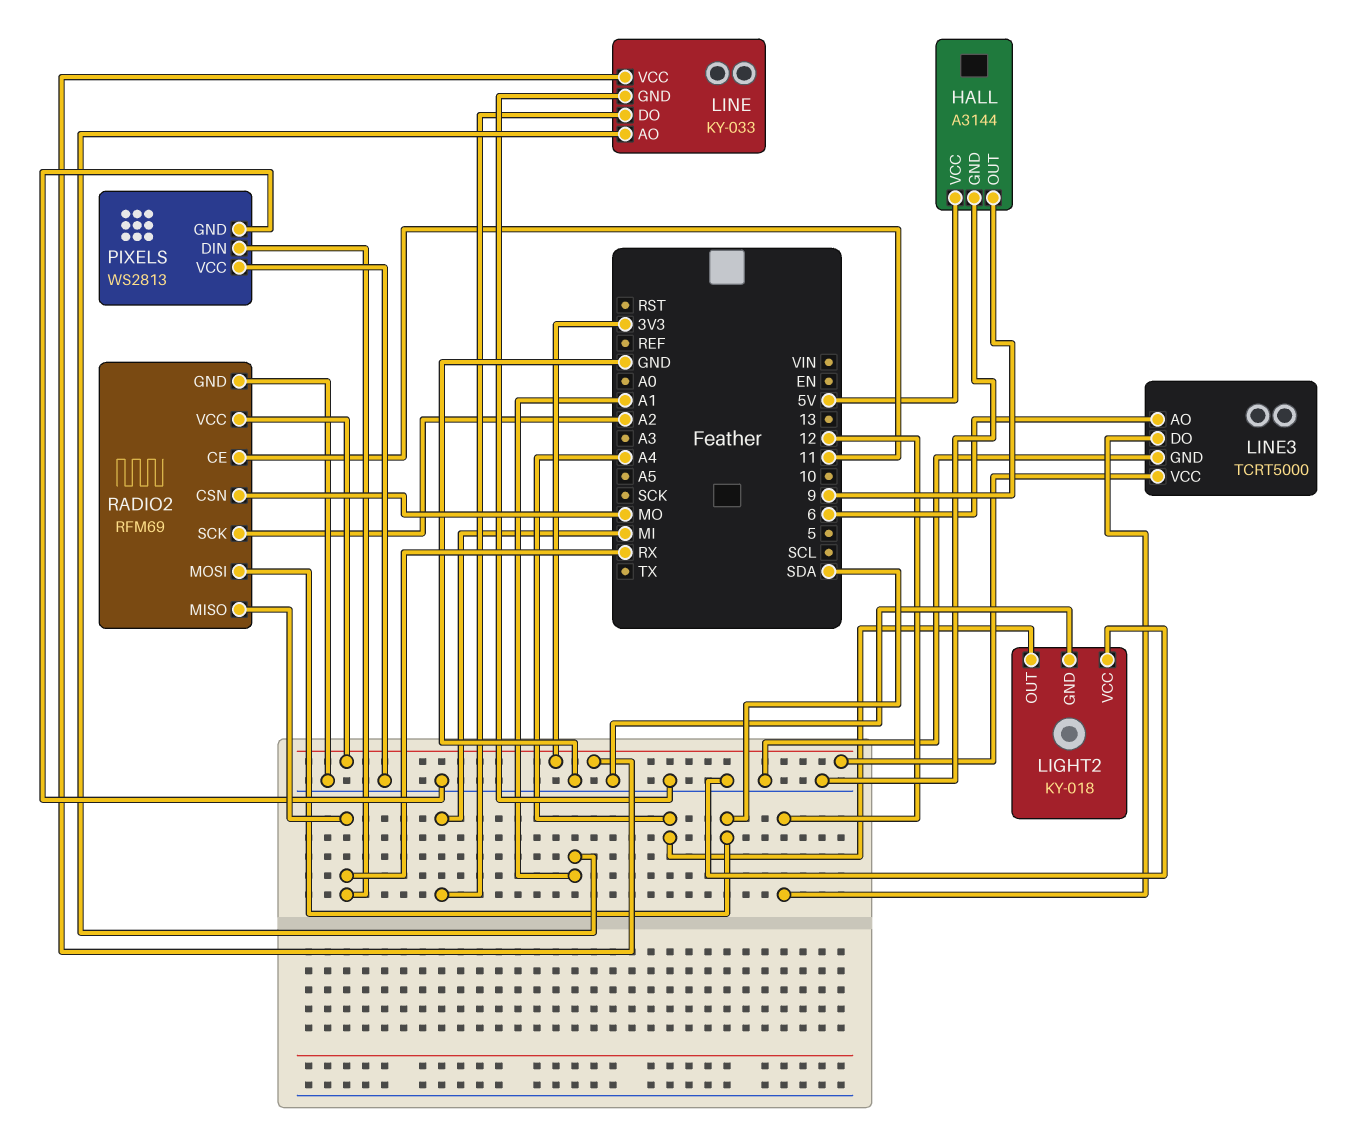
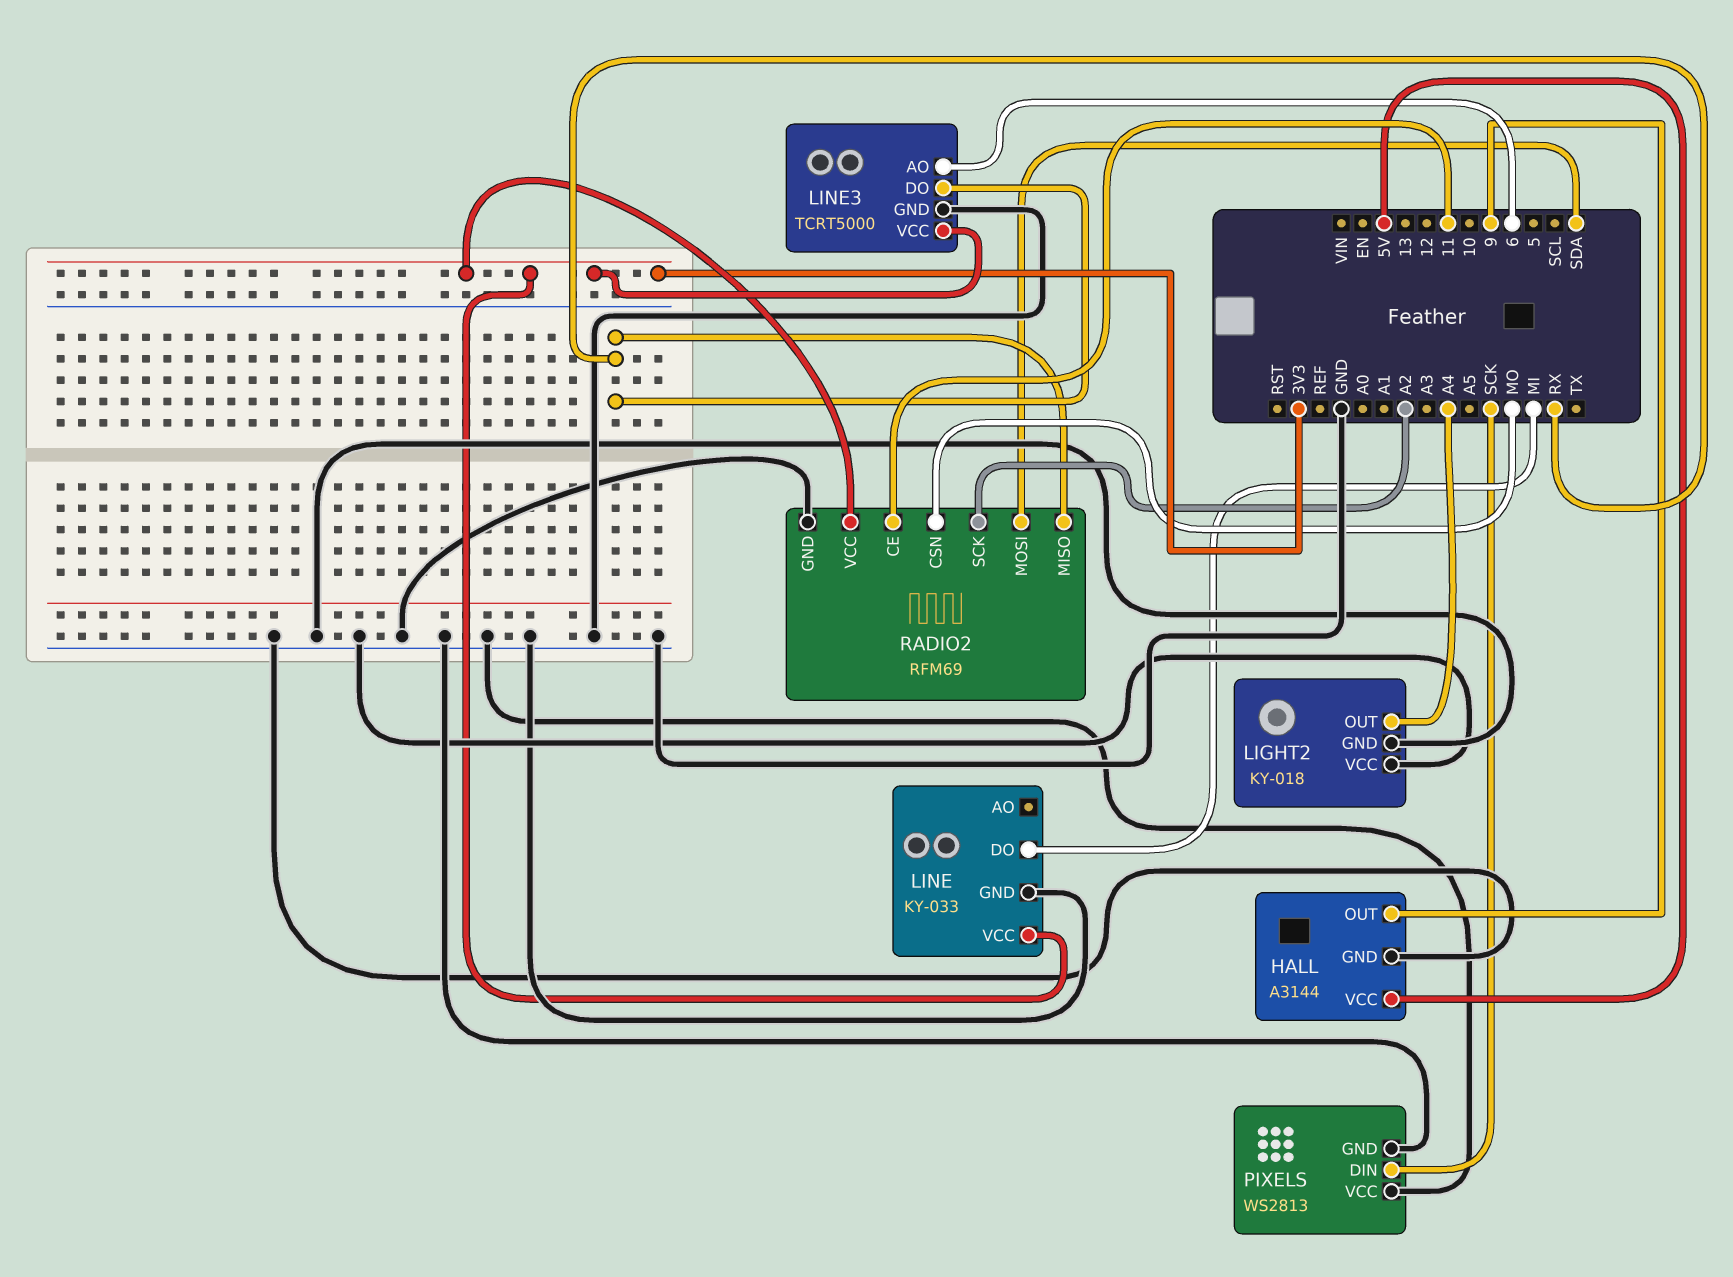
LINE pin AO: A1 -> none
LINE3 pin DO: 12 -> RX
PIXELS pin DIN: RX -> SCK

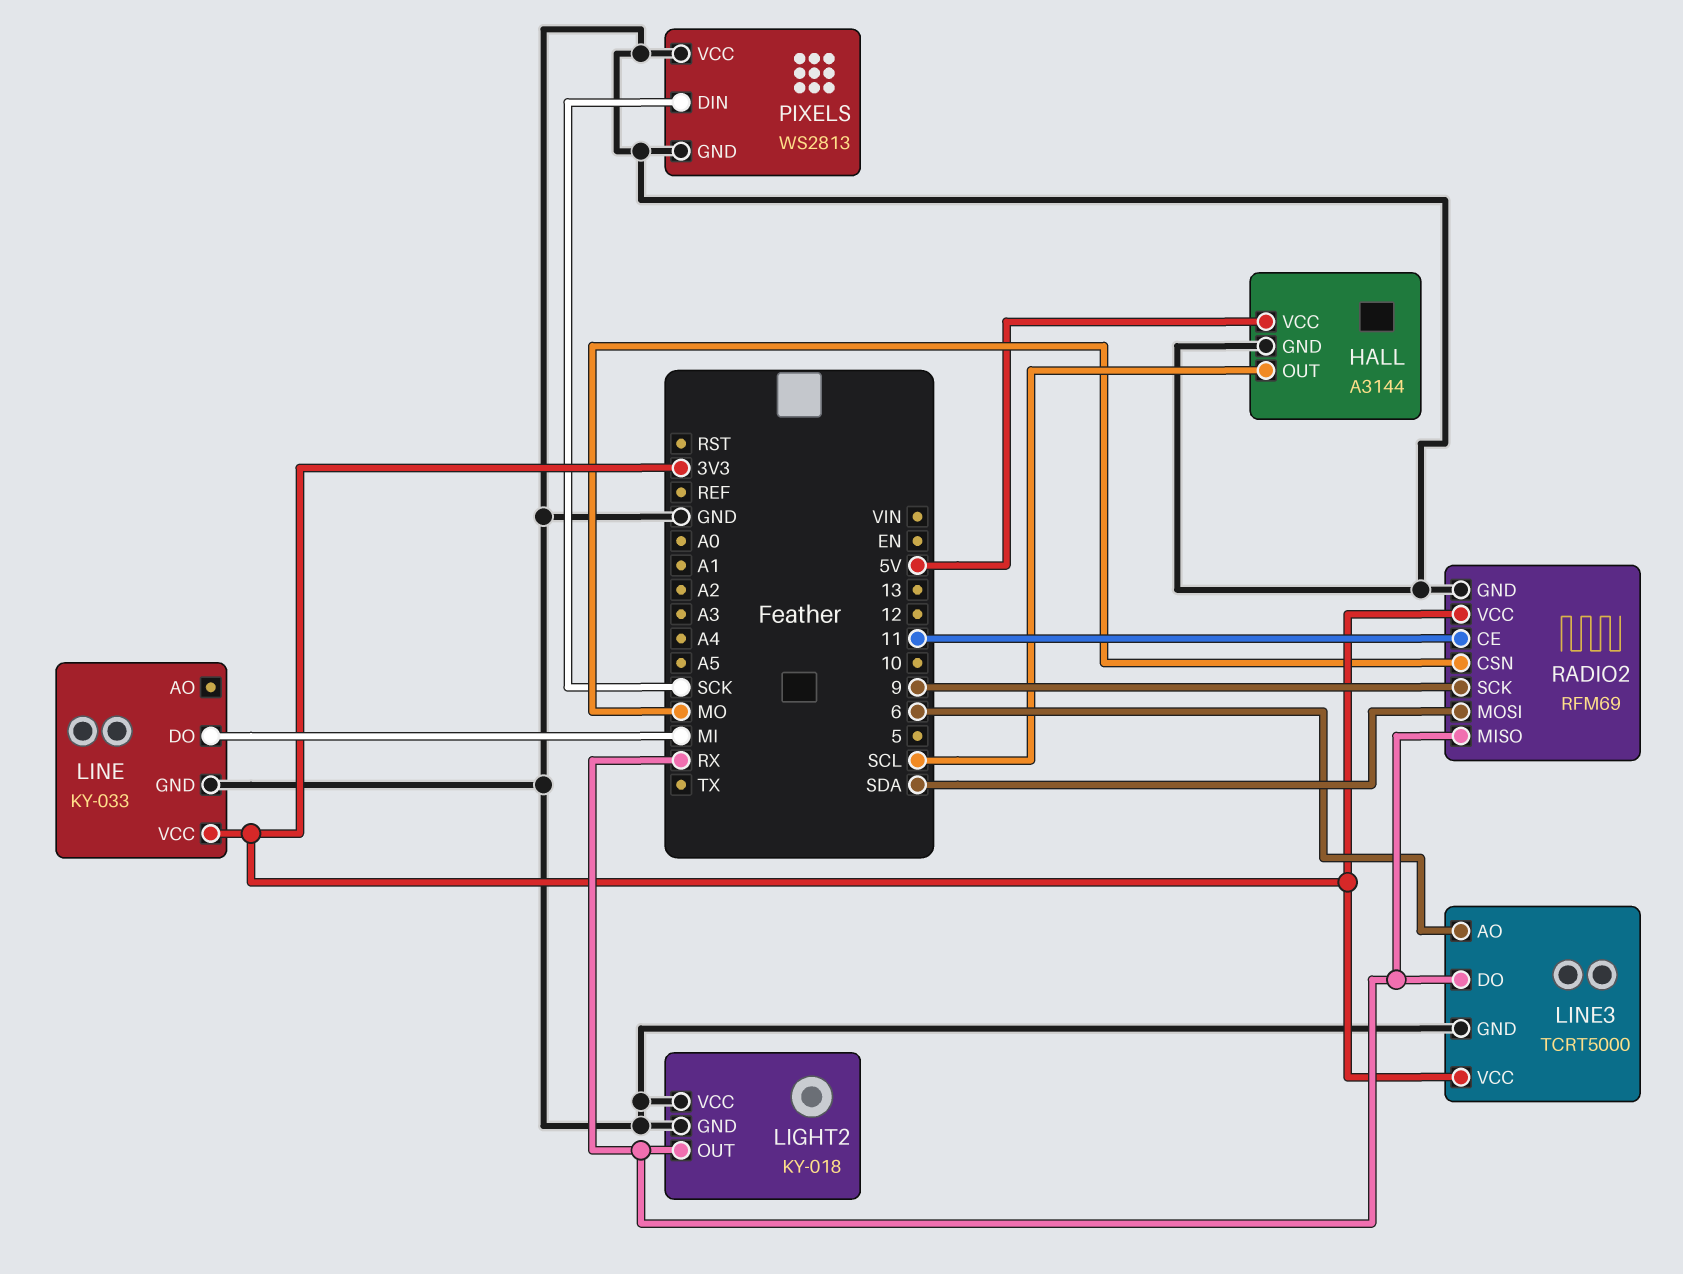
HALL pin OUT: 9 -> SCL
LIGHT2 pin OUT: A4 -> RX
RADIO2 pin SCK: A2 -> 9

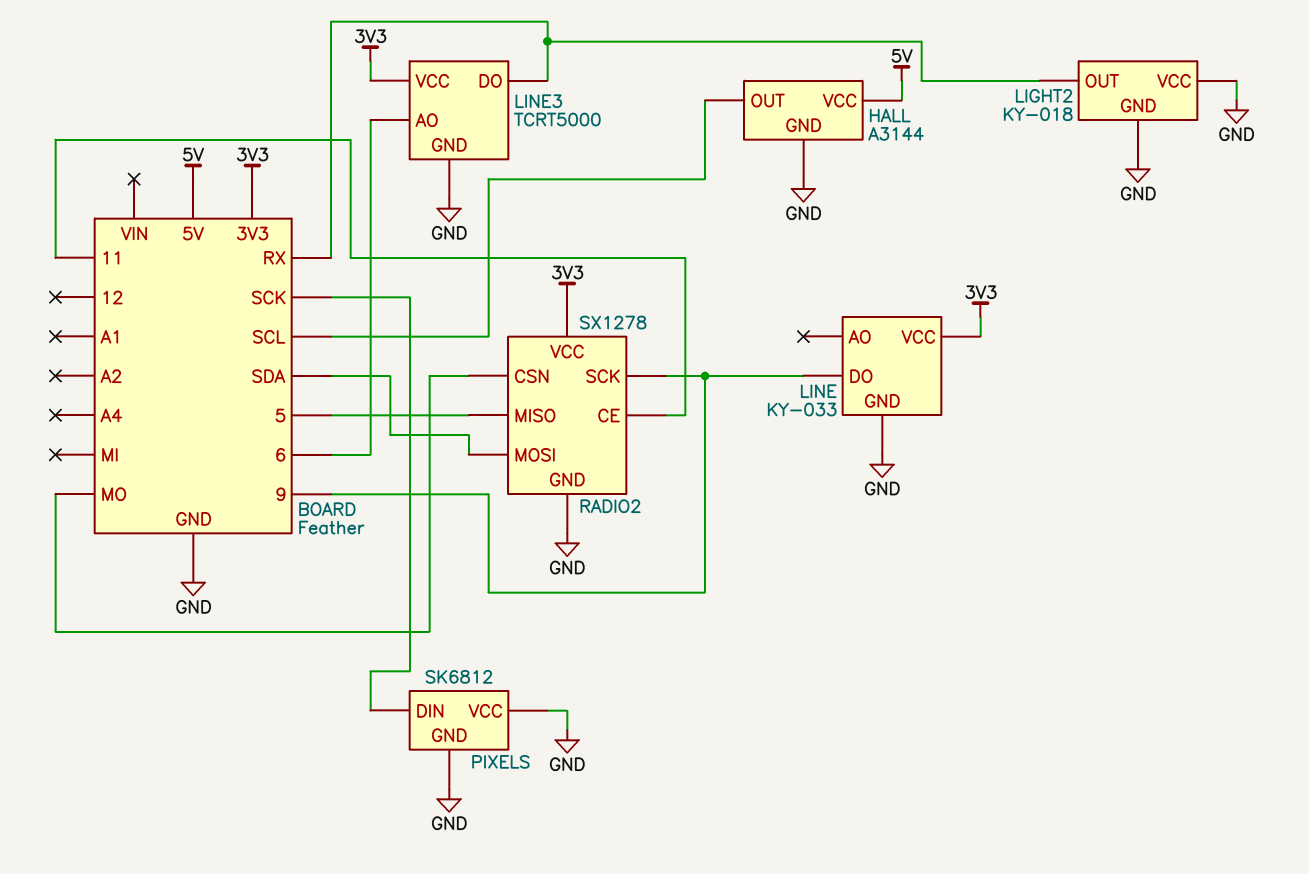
LINE pin DO: MI -> 9
PIXELS: WS2813 -> SK6812
RADIO2: RFM69 -> SX1278
RADIO2 pin MISO: RX -> 5

